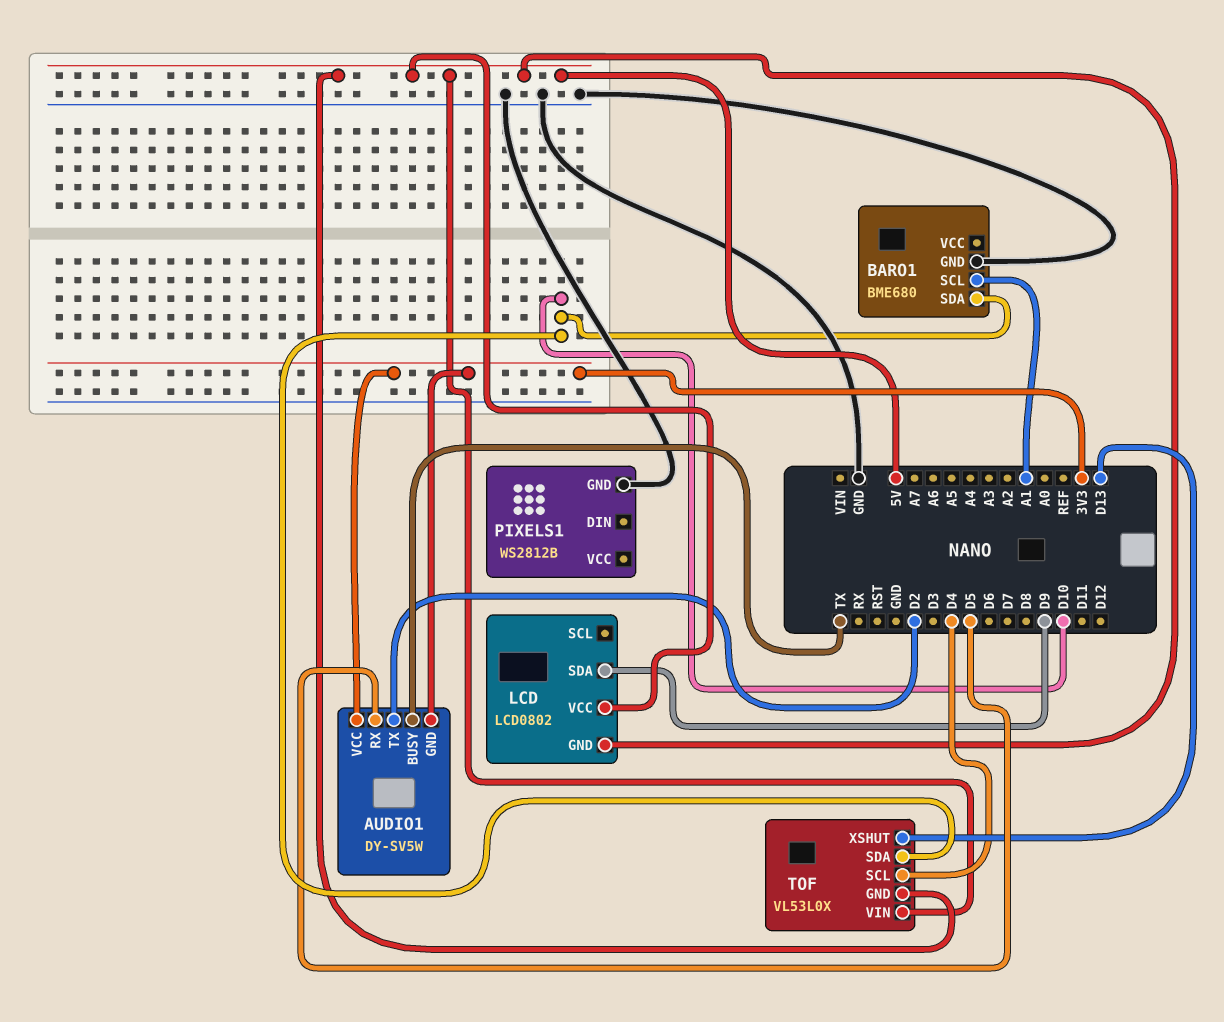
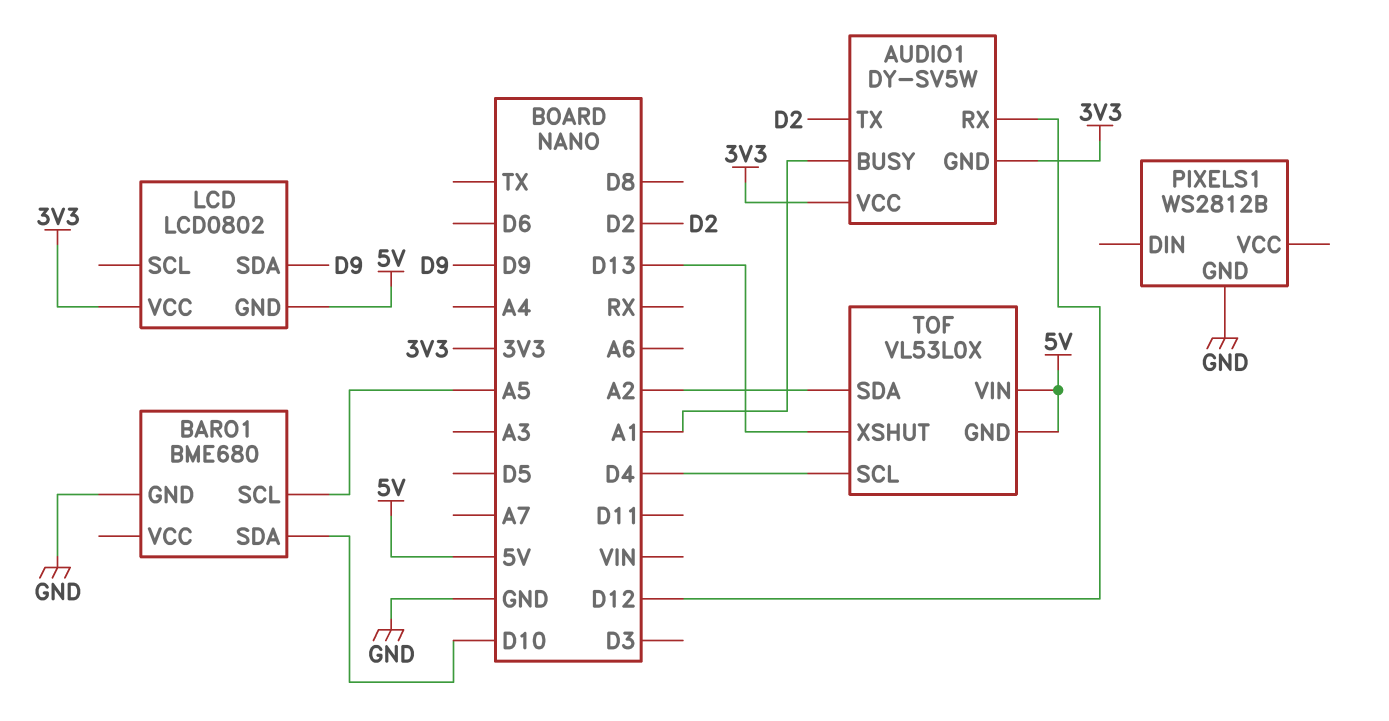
AUDIO1 pin BUSY: TX -> A1
AUDIO1 pin RX: D5 -> D12
BARO1 pin SCL: A1 -> A5
LCD pin VCC: 5V -> 3V3
TOF pin SDA: D10 -> A2

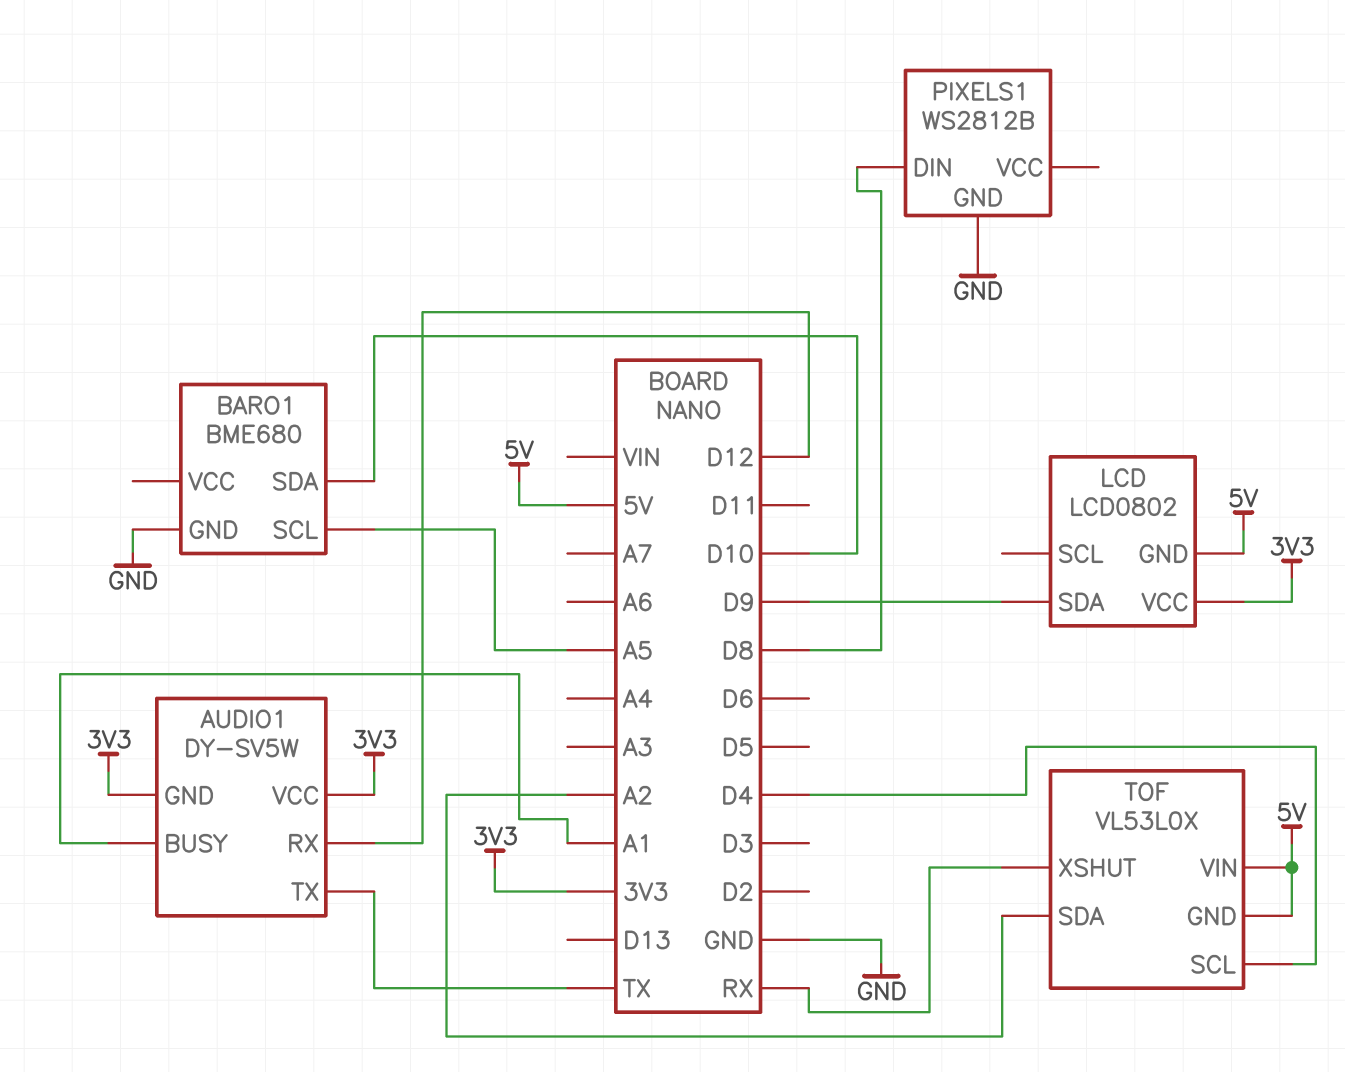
AUDIO1 pin TX: D2 -> TX
PIXELS1 pin DIN: none -> D8
TOF pin XSHUT: D13 -> RX

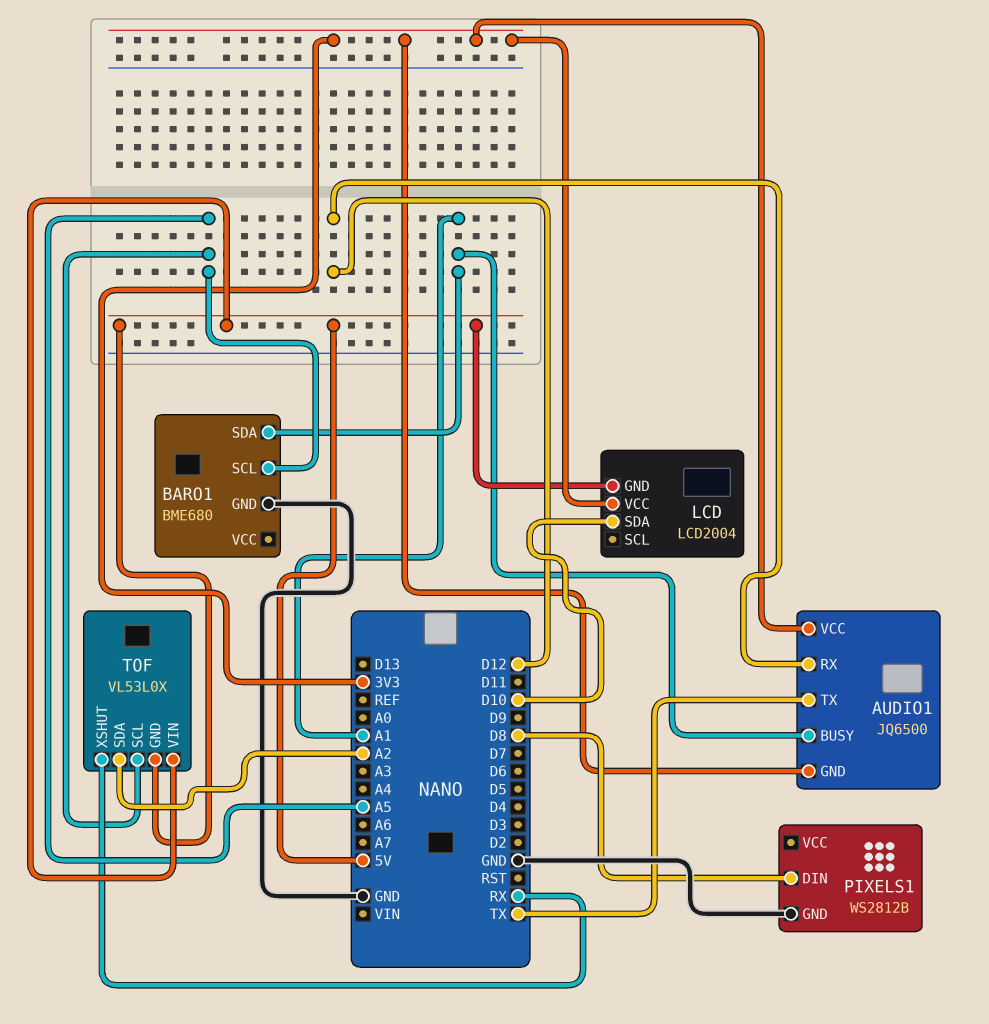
AUDIO1: DY-SV5W -> JQ6500
BARO1 pin SDA: D10 -> A1
LCD: LCD0802 -> LCD2004
LCD pin SDA: D9 -> D10
TOF pin SCL: D4 -> A5

